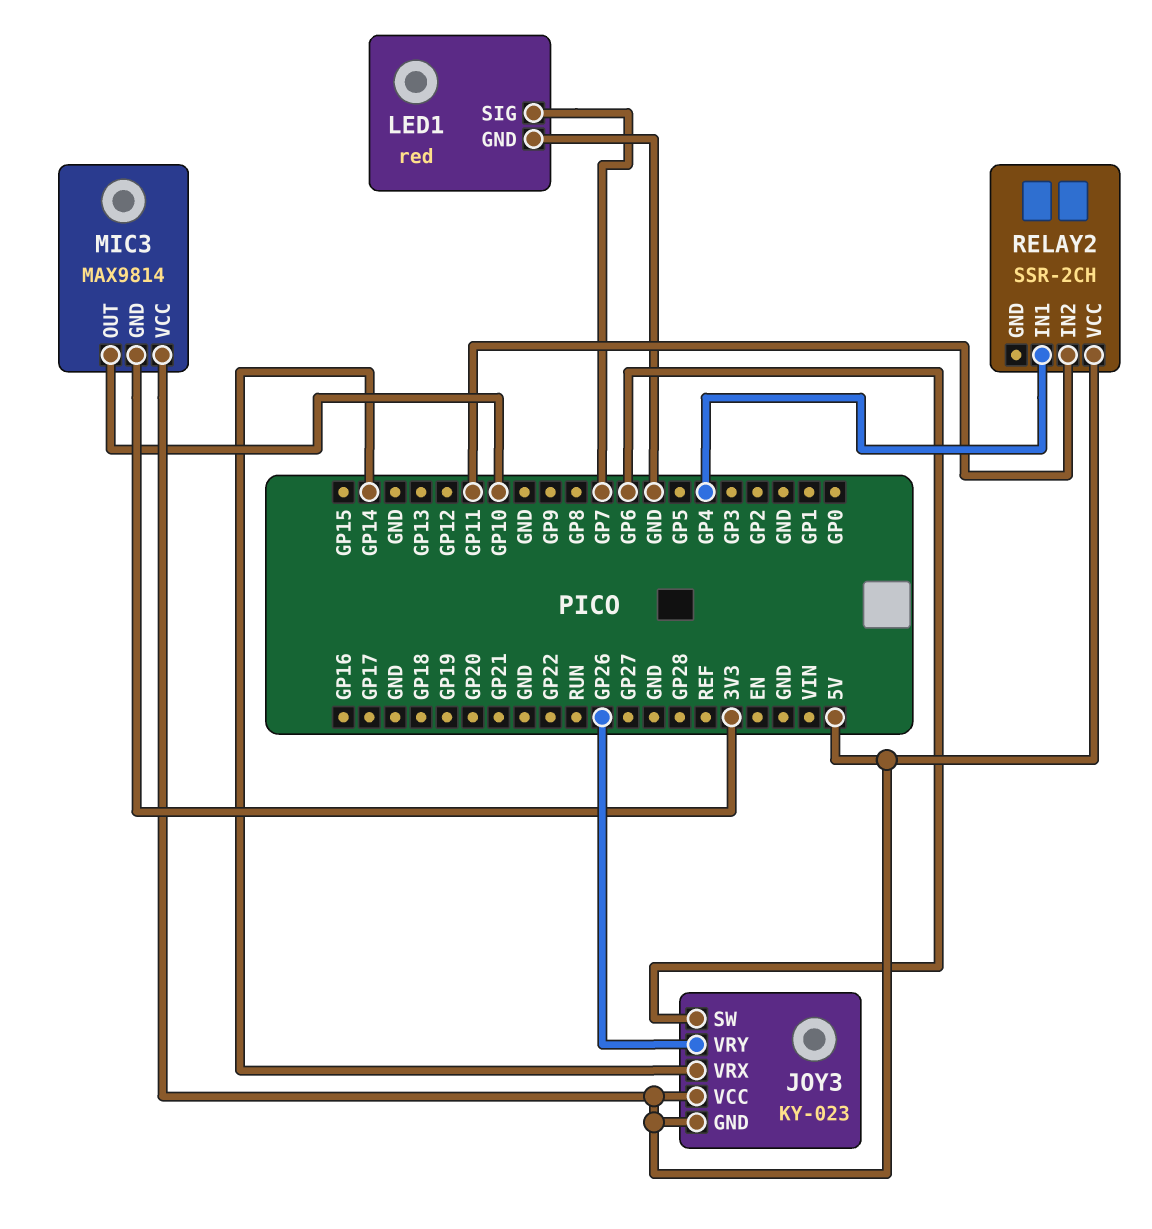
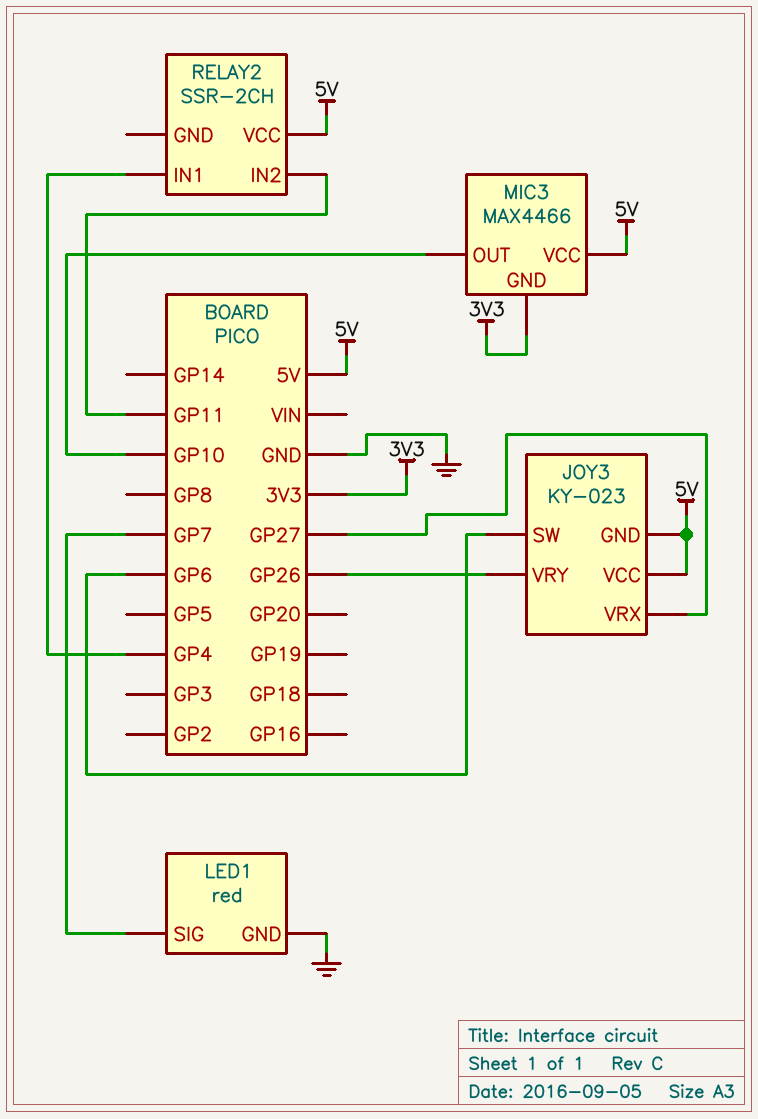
JOY3 pin VRX: GP14 -> GP27
MIC3: MAX9814 -> MAX4466

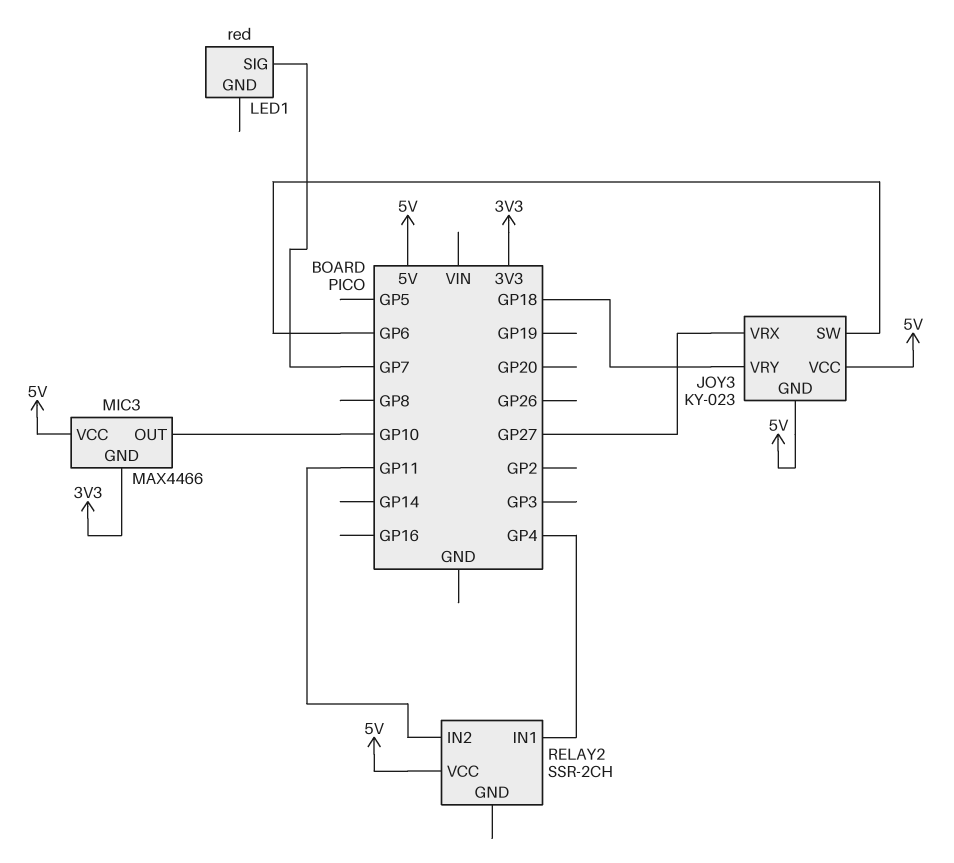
JOY3 pin VRY: GP26 -> GP18
LED1 pin GND: GND -> none

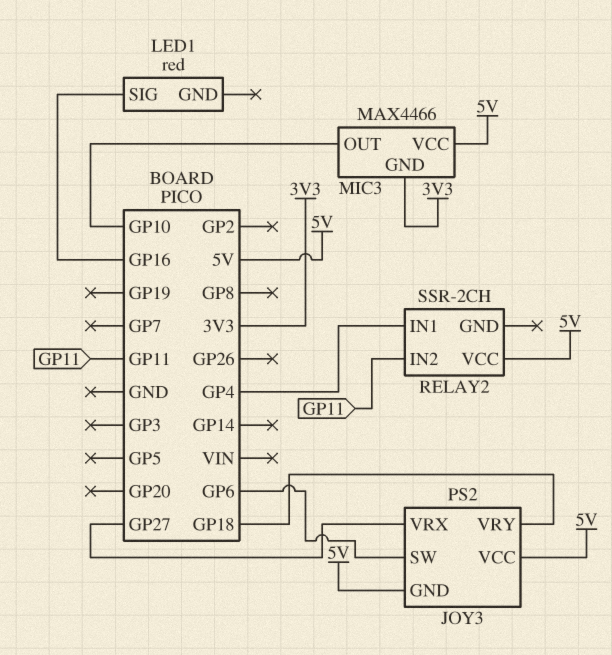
JOY3: KY-023 -> PS2
LED1 pin SIG: GP7 -> GP16

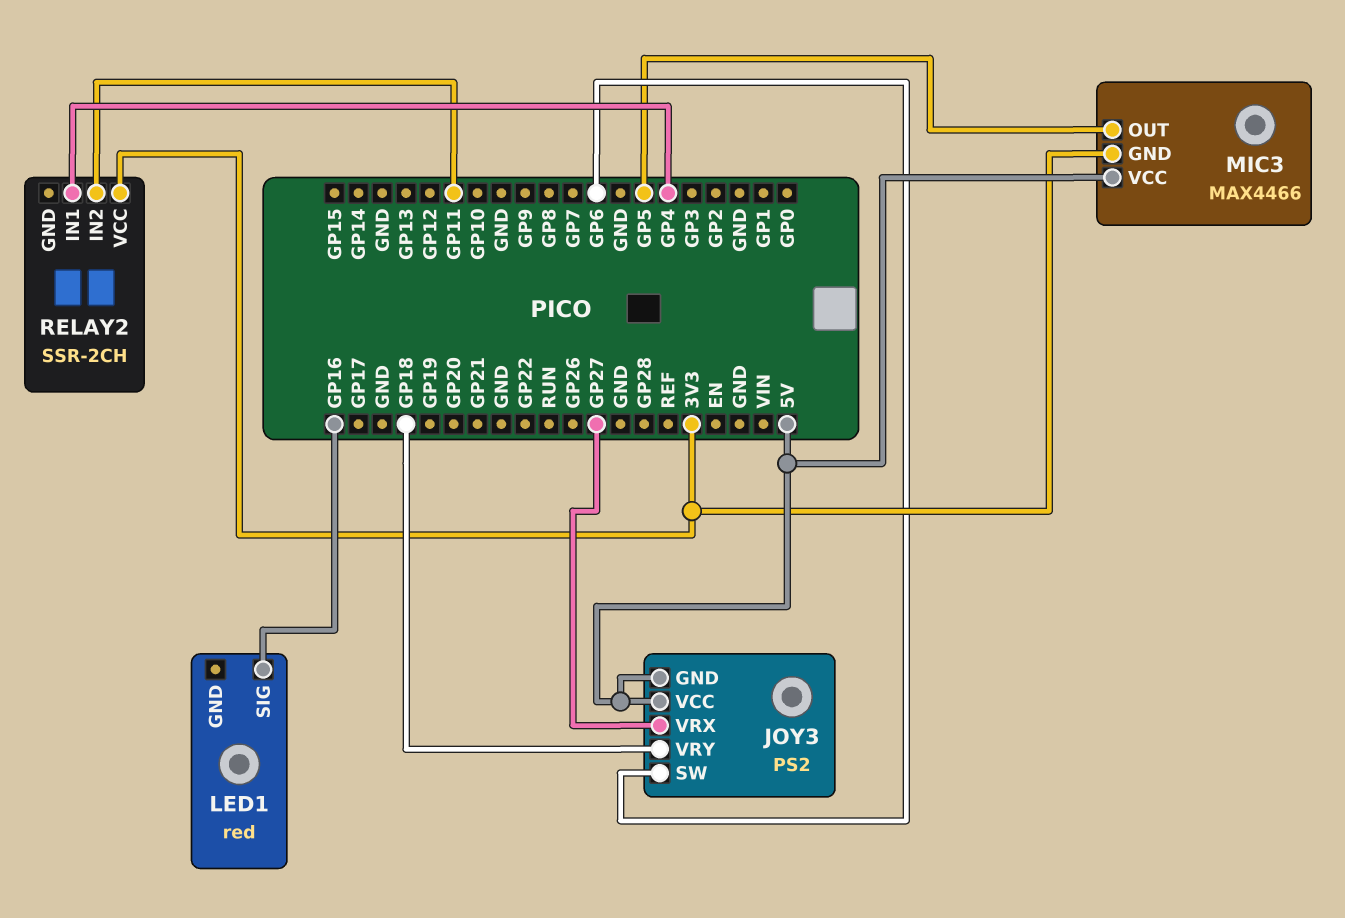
MIC3 pin OUT: GP10 -> GP5
RELAY2 pin VCC: 5V -> 3V3

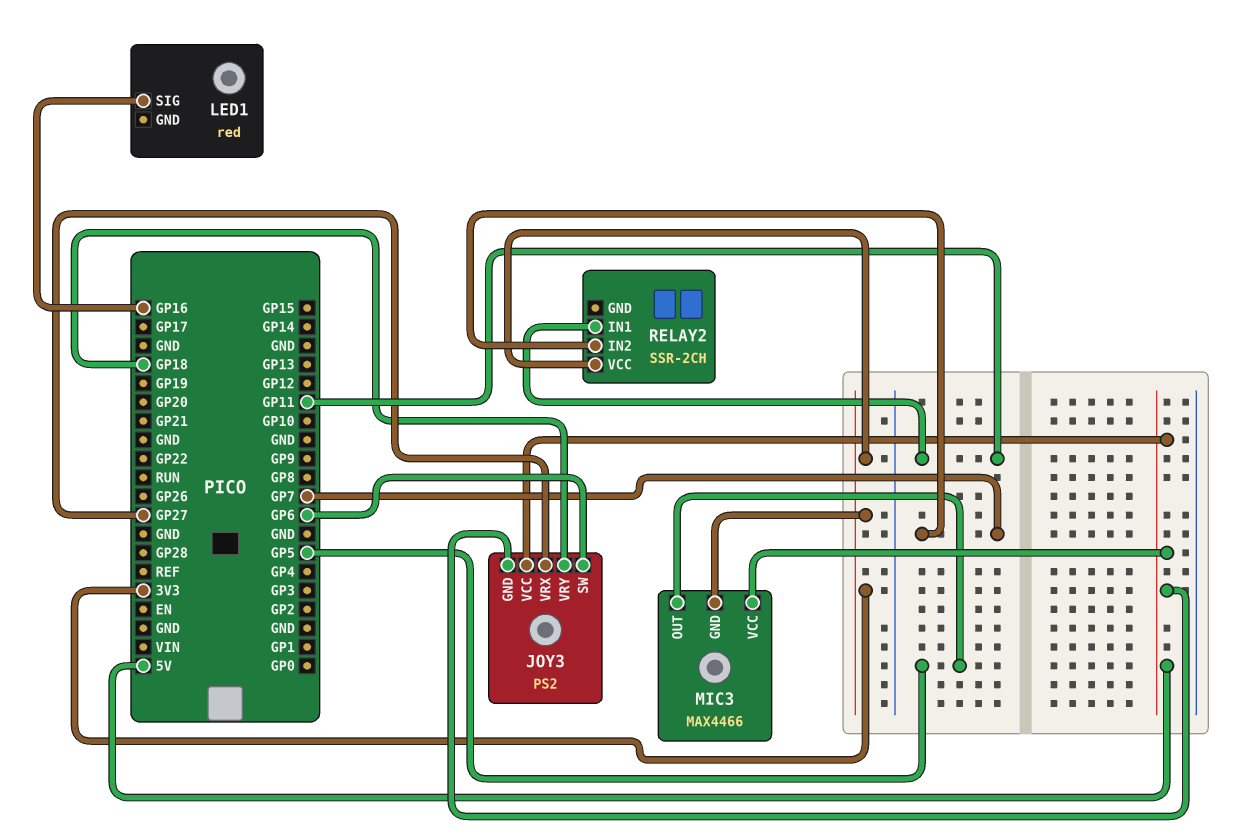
RELAY2 pin IN1: GP4 -> GP11
RELAY2 pin IN2: GP11 -> GP7

